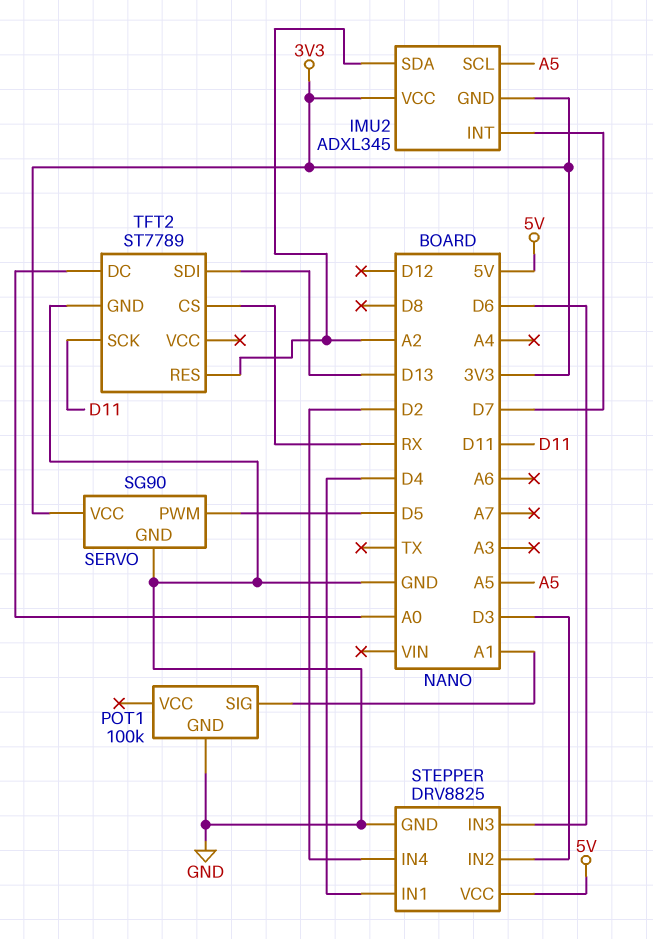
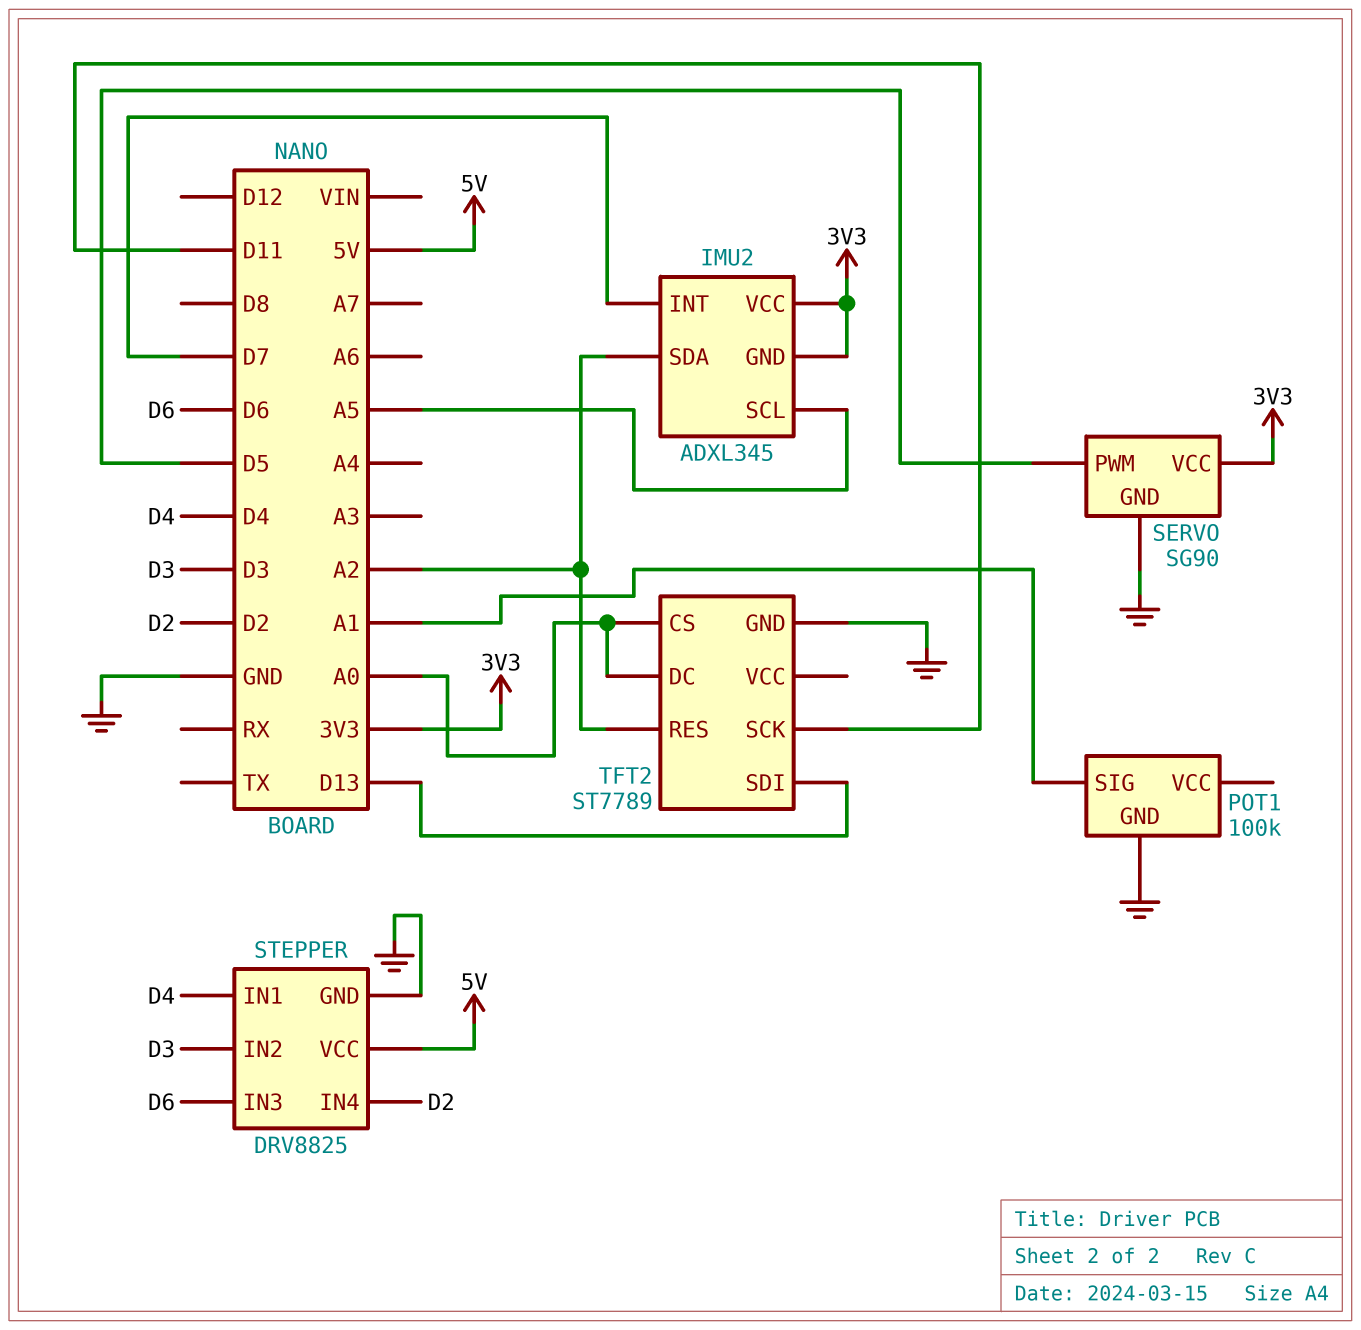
TFT2 pin CS: RX -> A0

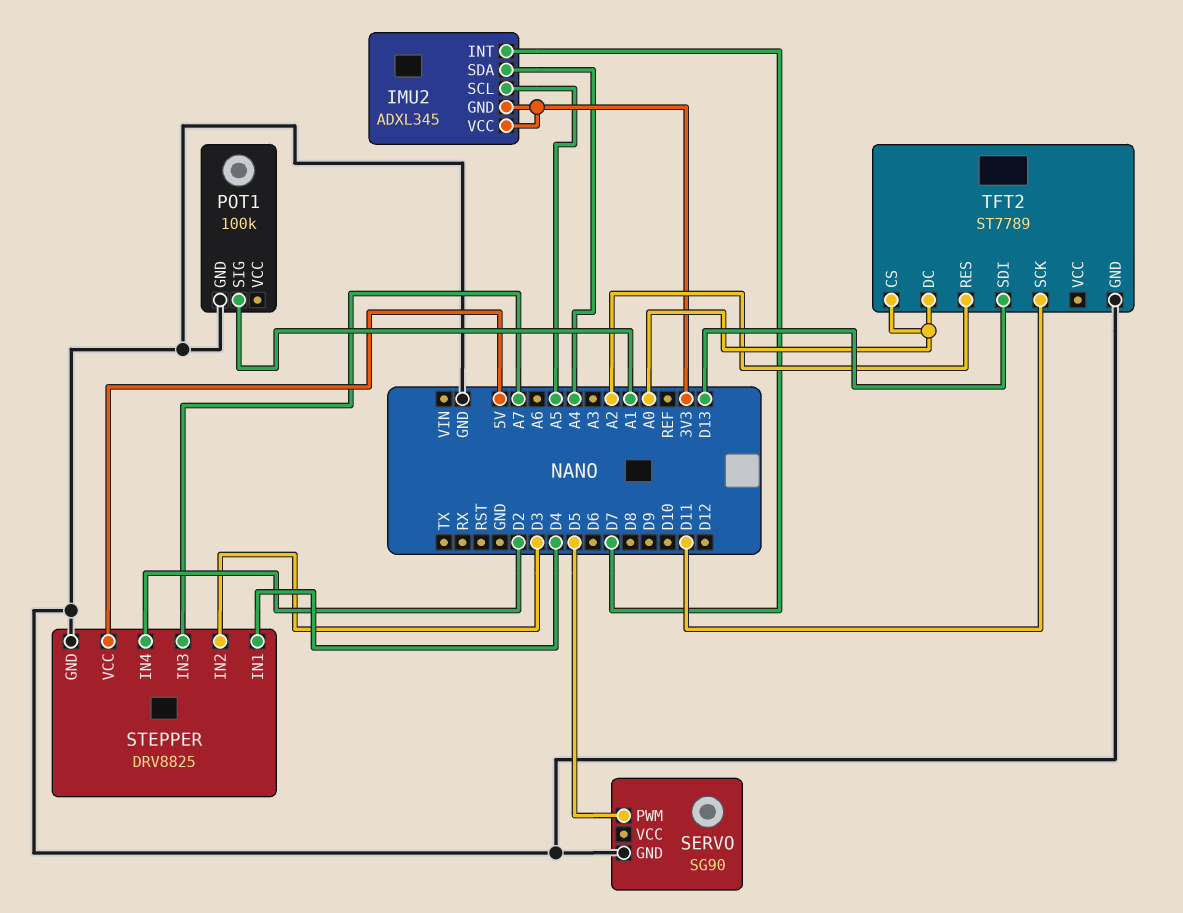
IMU2 pin SDA: A2 -> A4
SERVO pin VCC: 3V3 -> none
STEPPER pin IN3: D6 -> A7

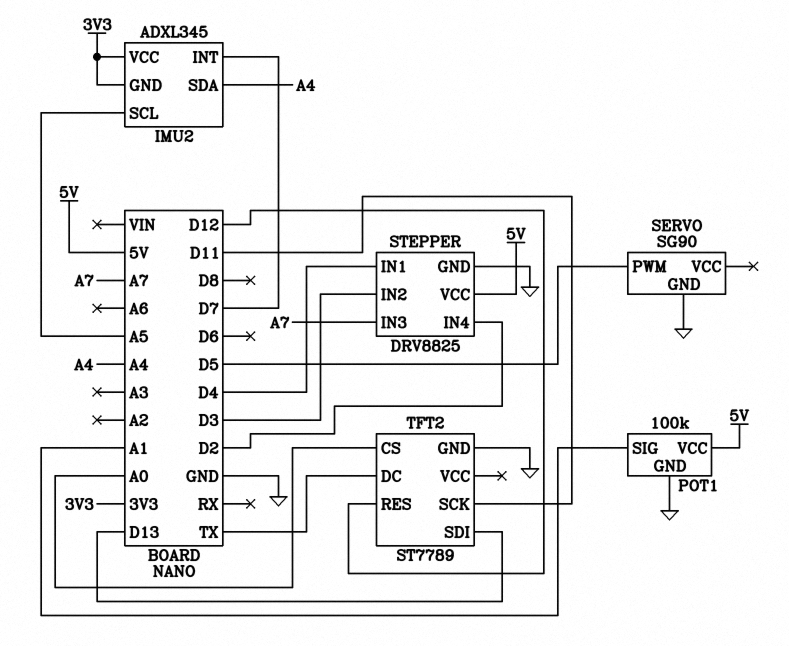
POT1 pin VCC: none -> 5V
TFT2 pin DC: A0 -> TX
TFT2 pin RES: A2 -> D12

